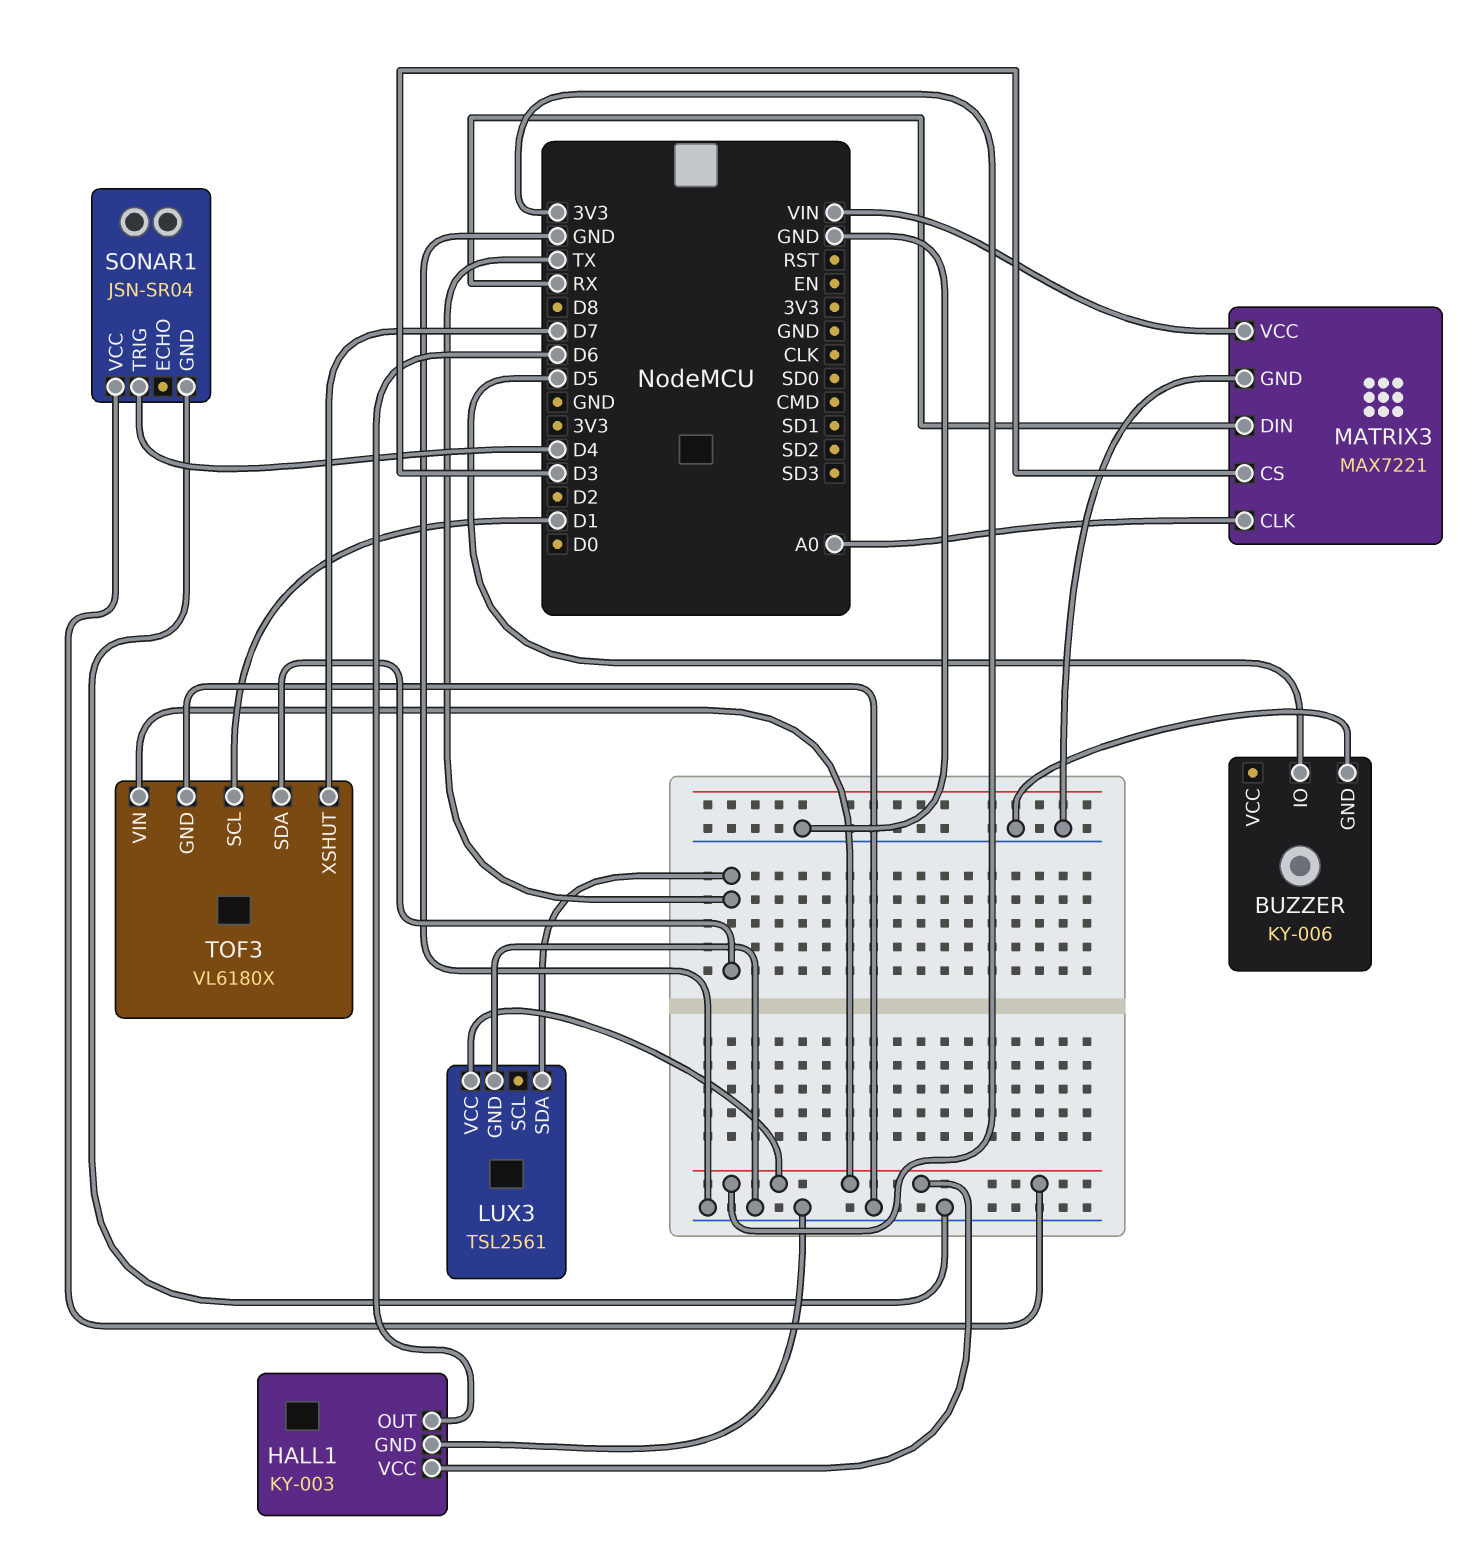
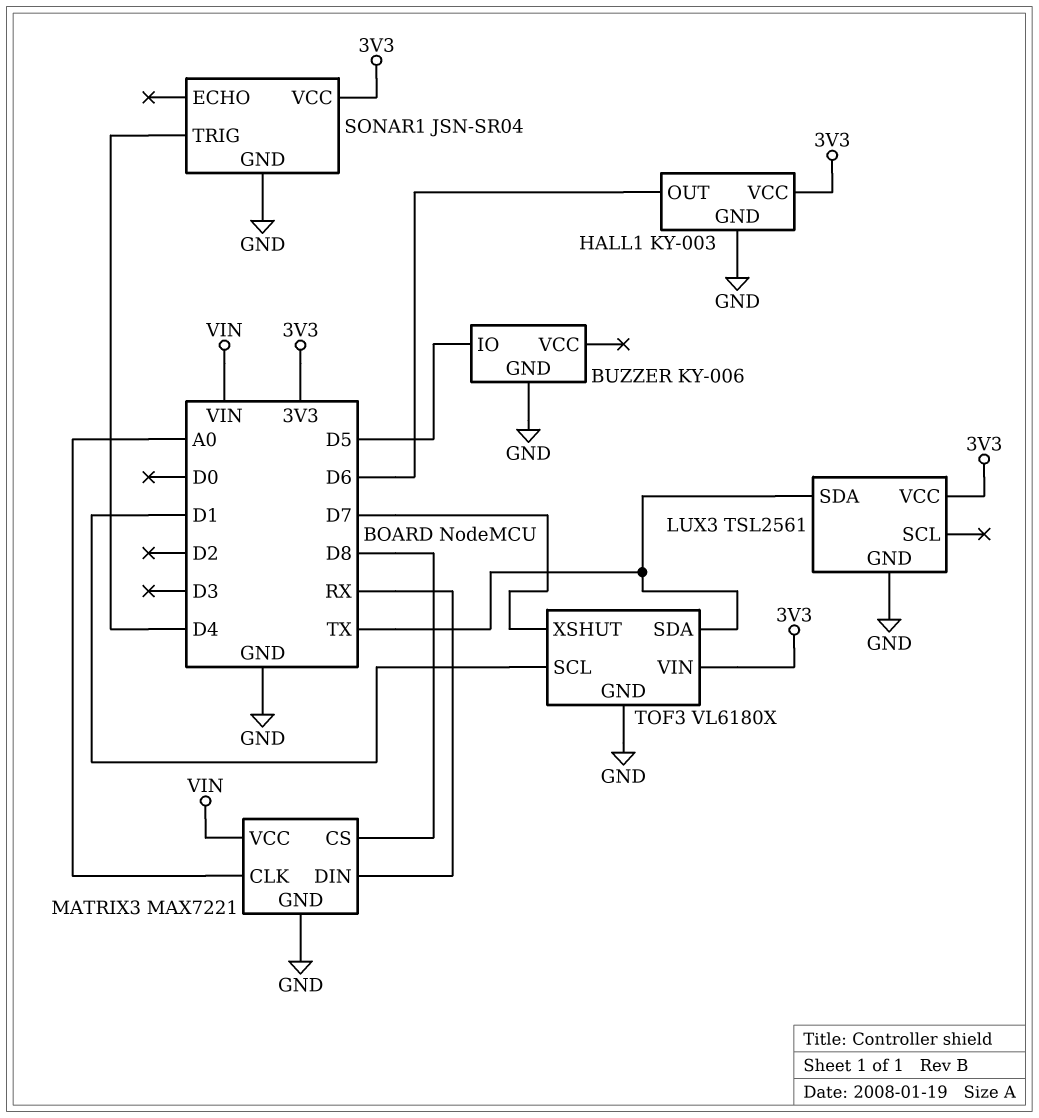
MATRIX3 pin CS: D3 -> D8

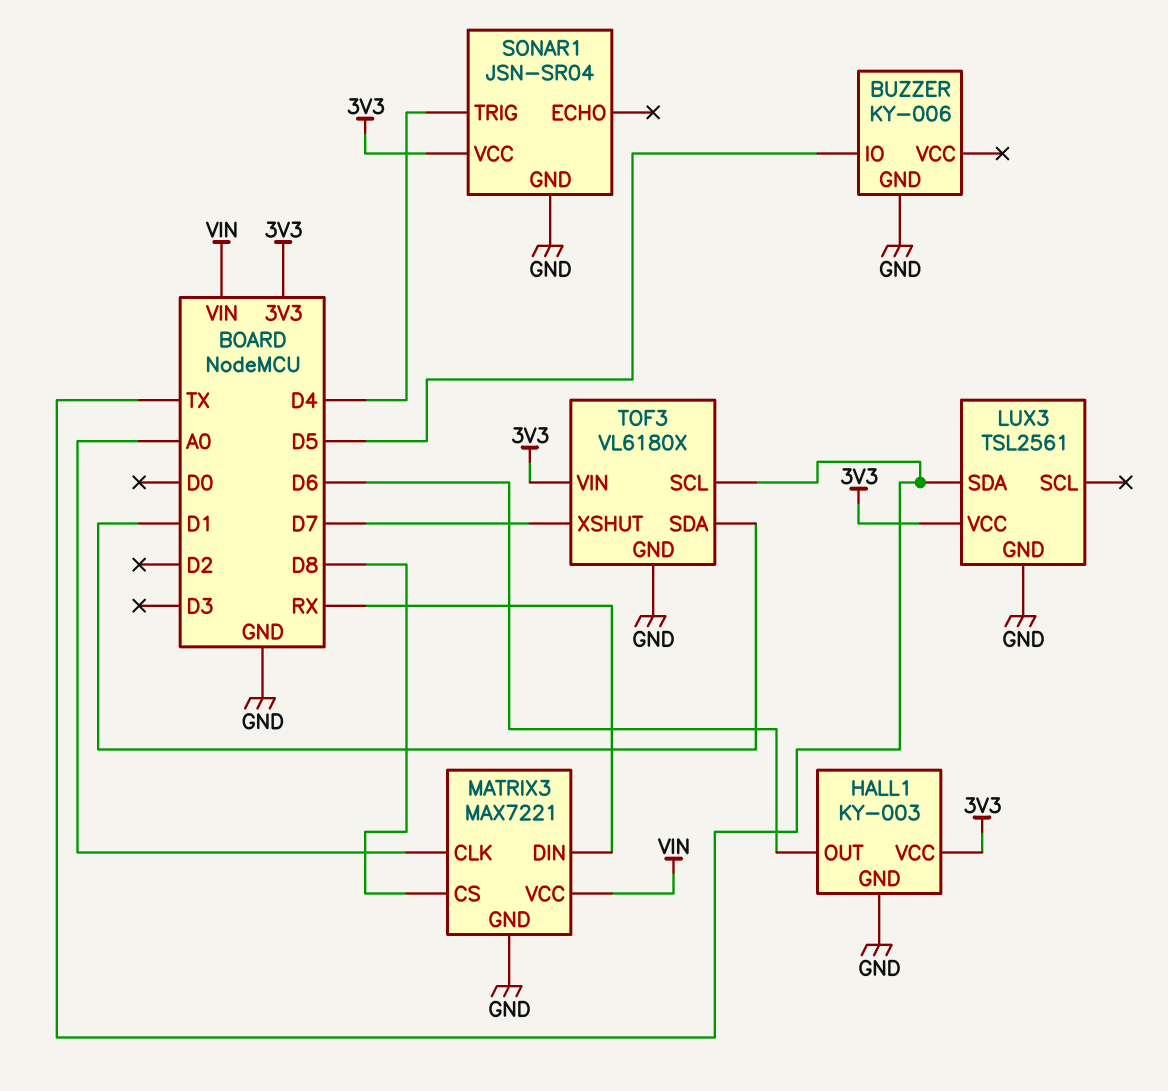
TOF3 pin SCL: D1 -> TX
TOF3 pin SDA: TX -> D1

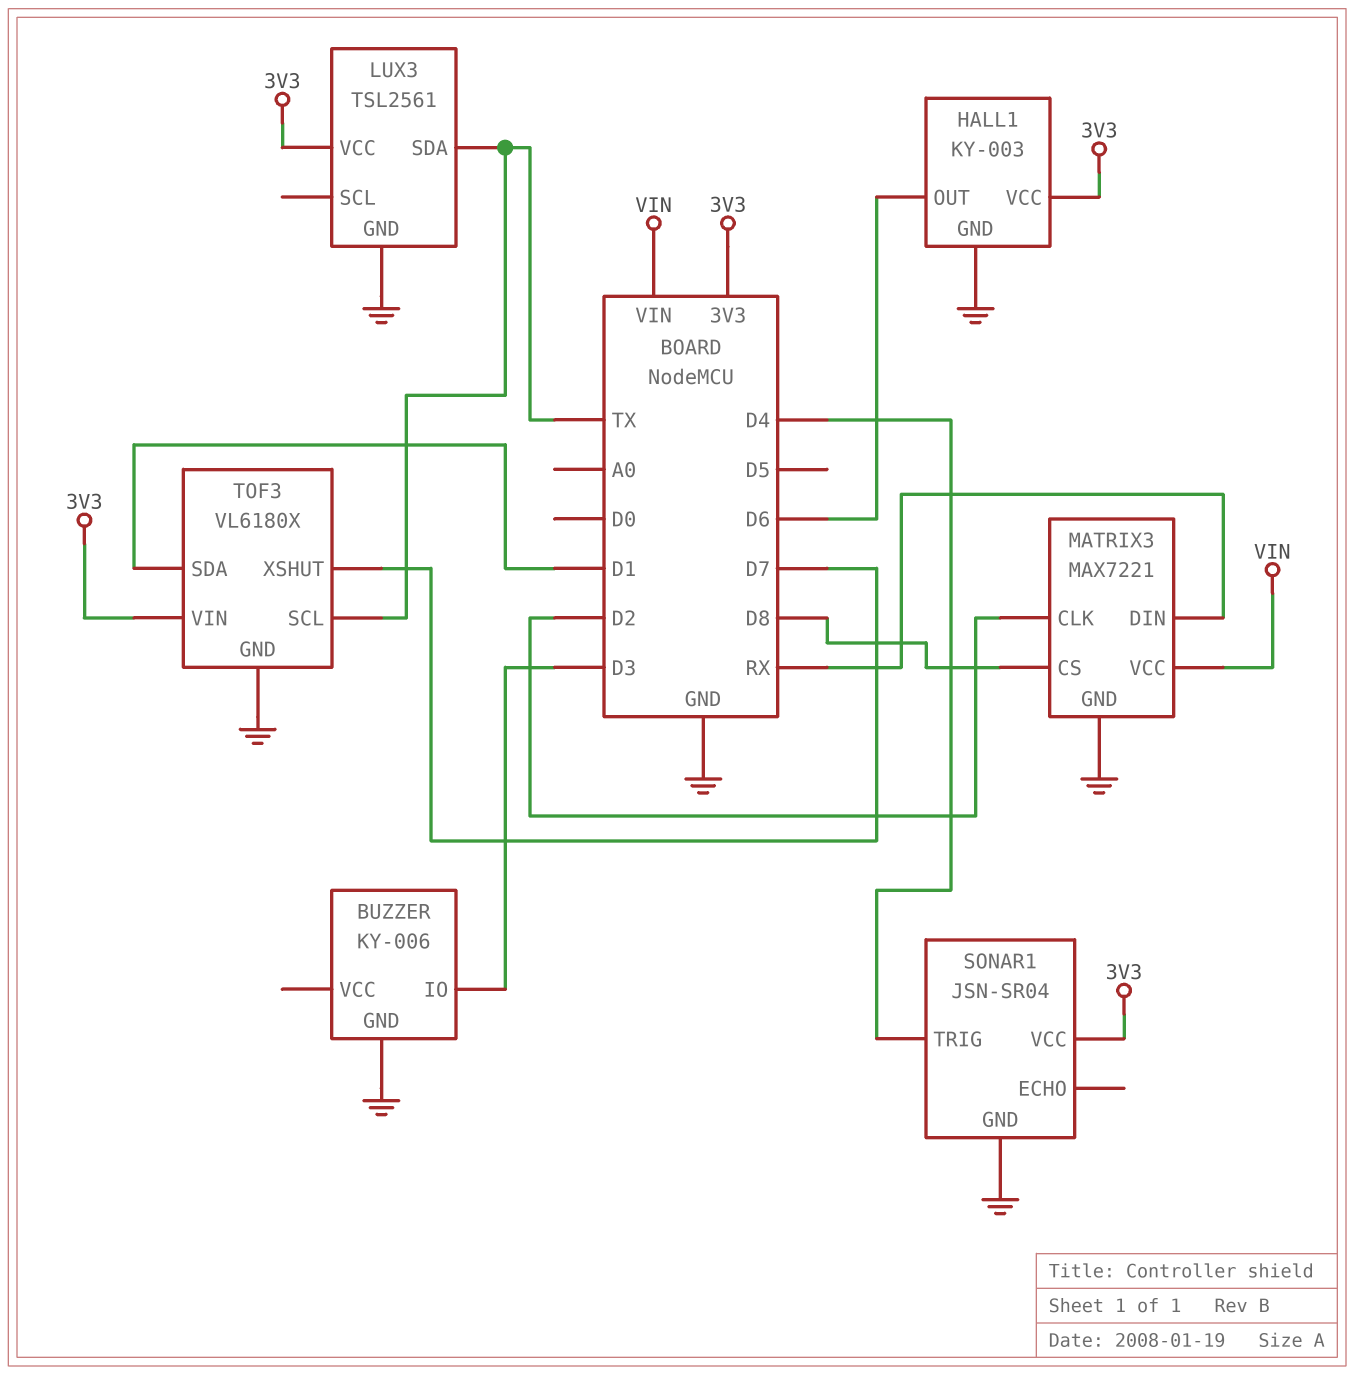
BUZZER pin IO: D5 -> D3
MATRIX3 pin CLK: A0 -> D2

